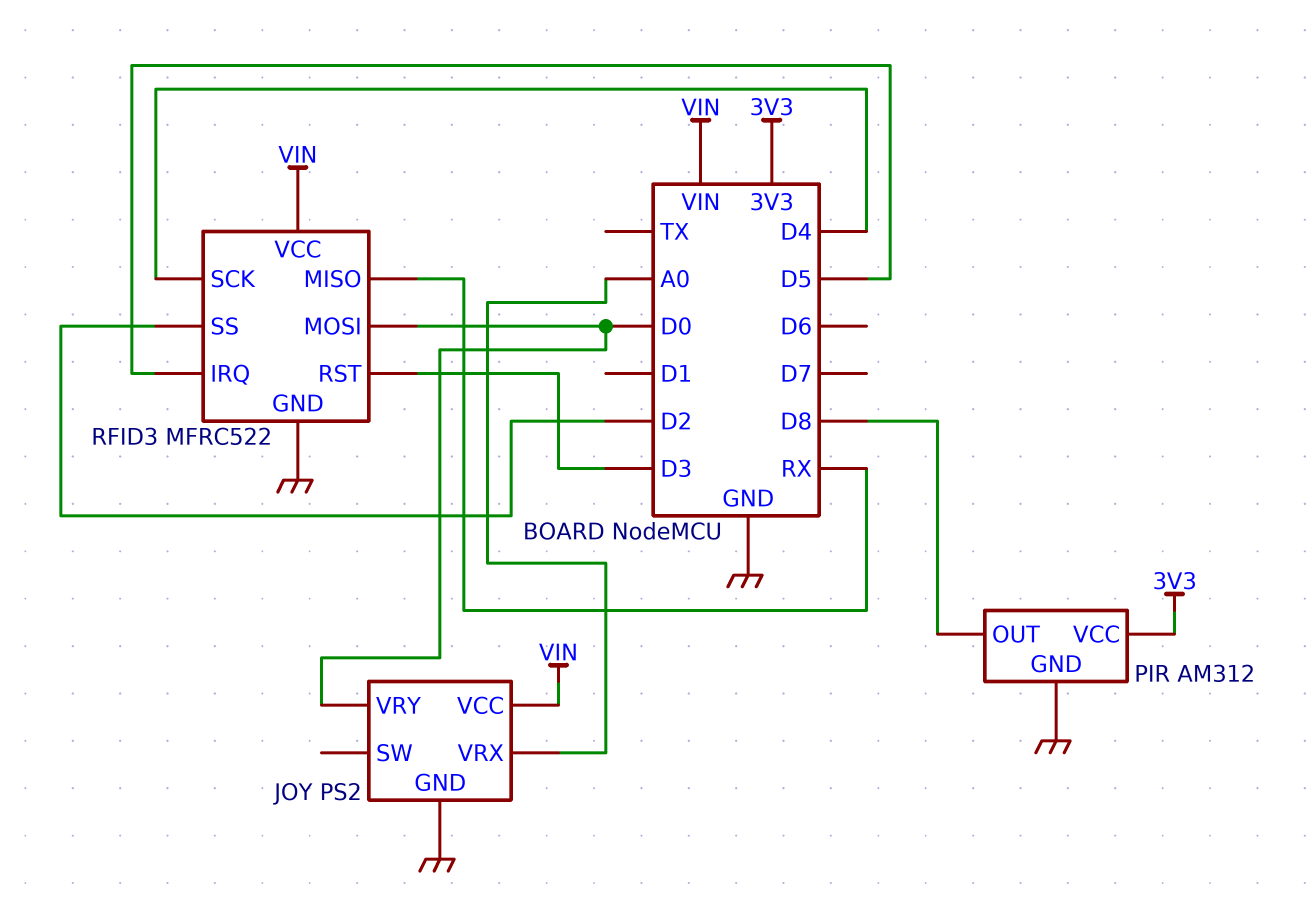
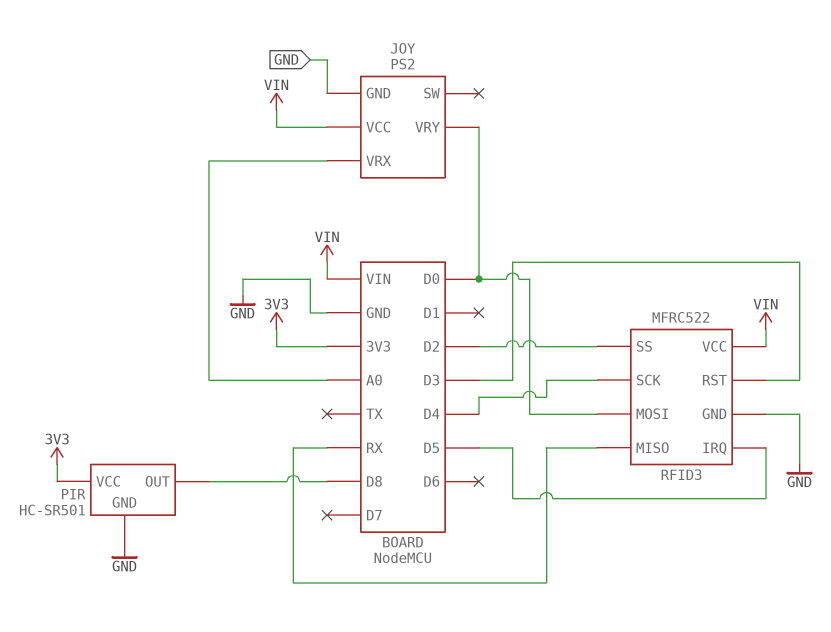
PIR: AM312 -> HC-SR501

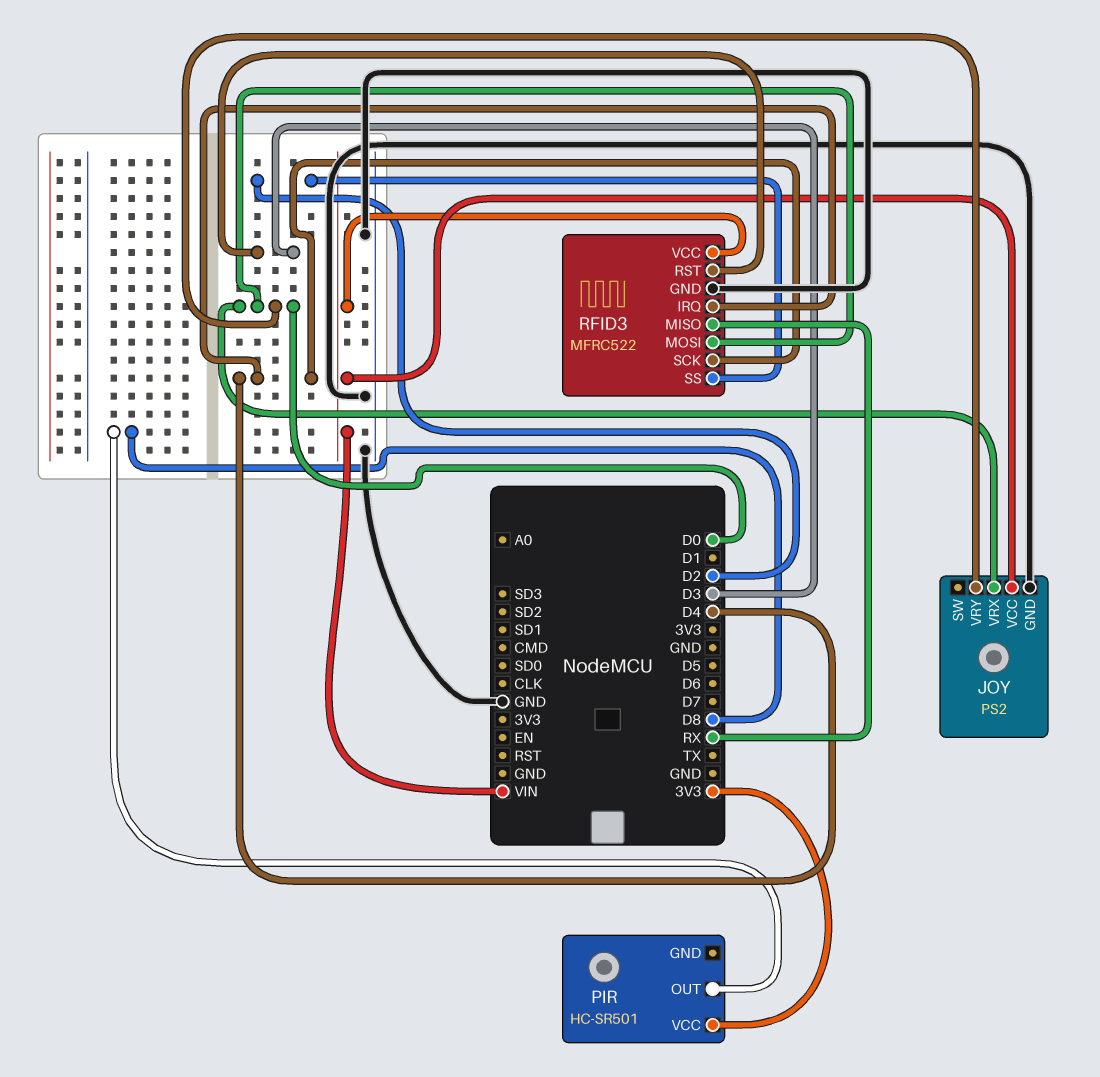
JOY pin VRX: A0 -> D0
PIR pin GND: GND -> none
RFID3 pin IRQ: D5 -> D4

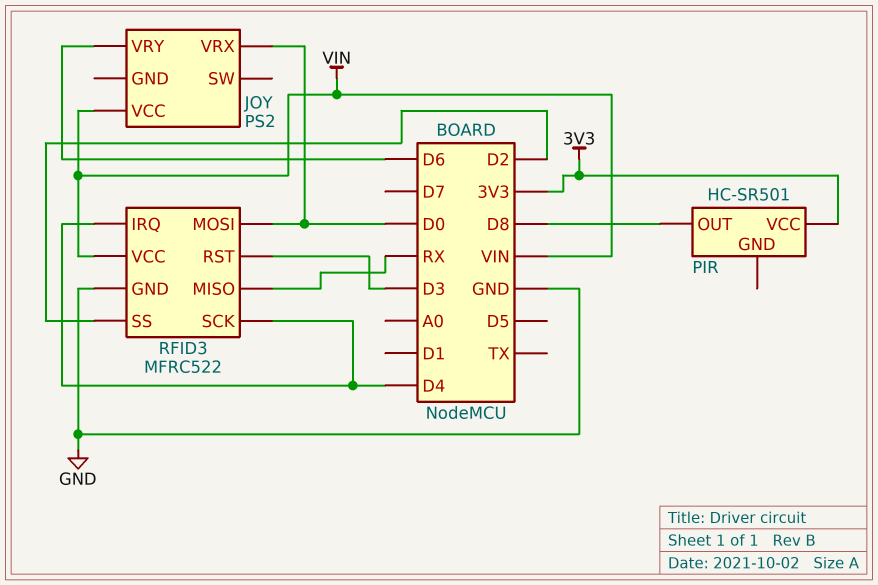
JOY pin GND: GND -> none
JOY pin VRY: D0 -> D6

